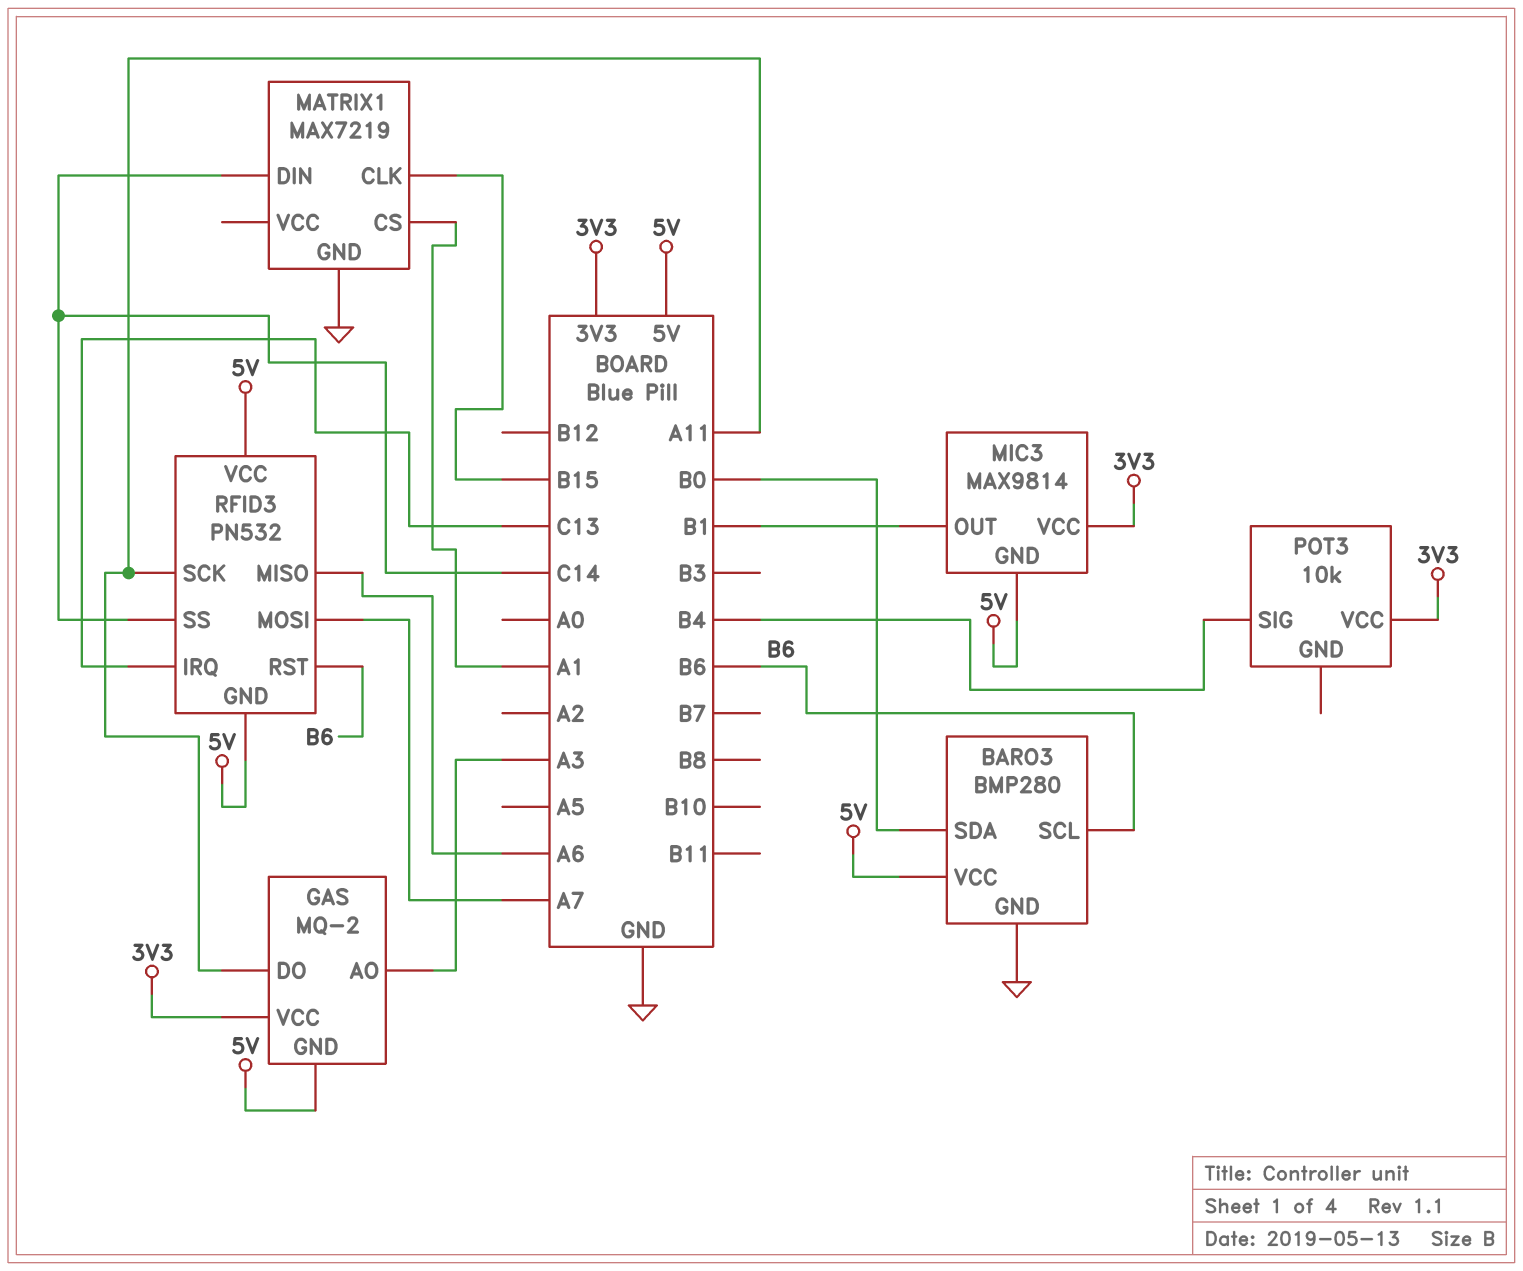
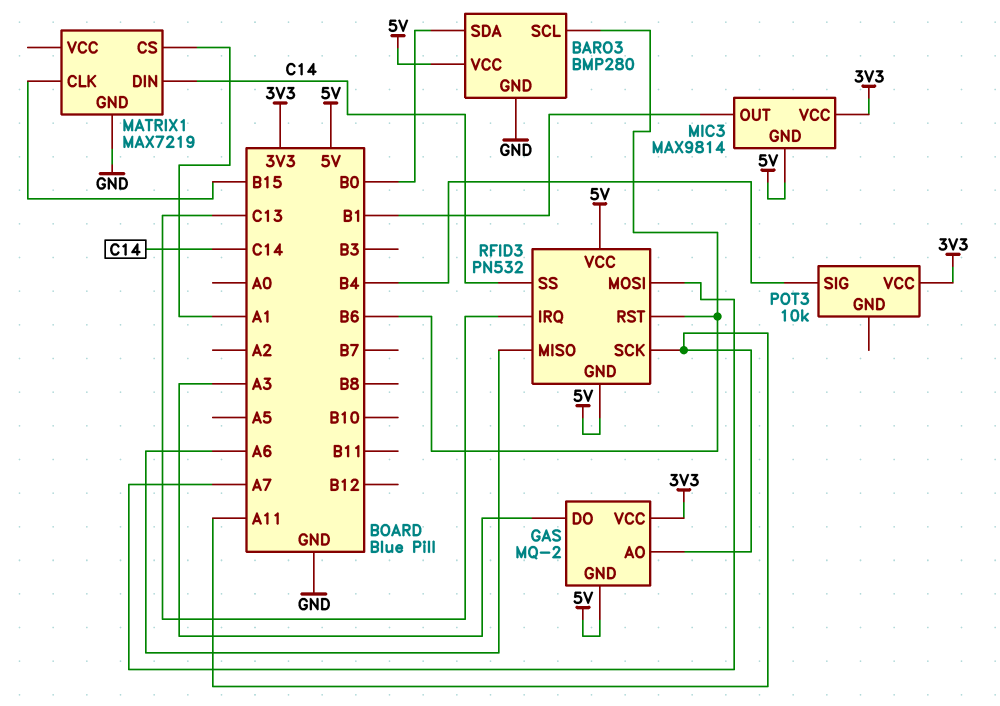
GAS pin AO: A3 -> A11
GAS pin DO: A11 -> A3

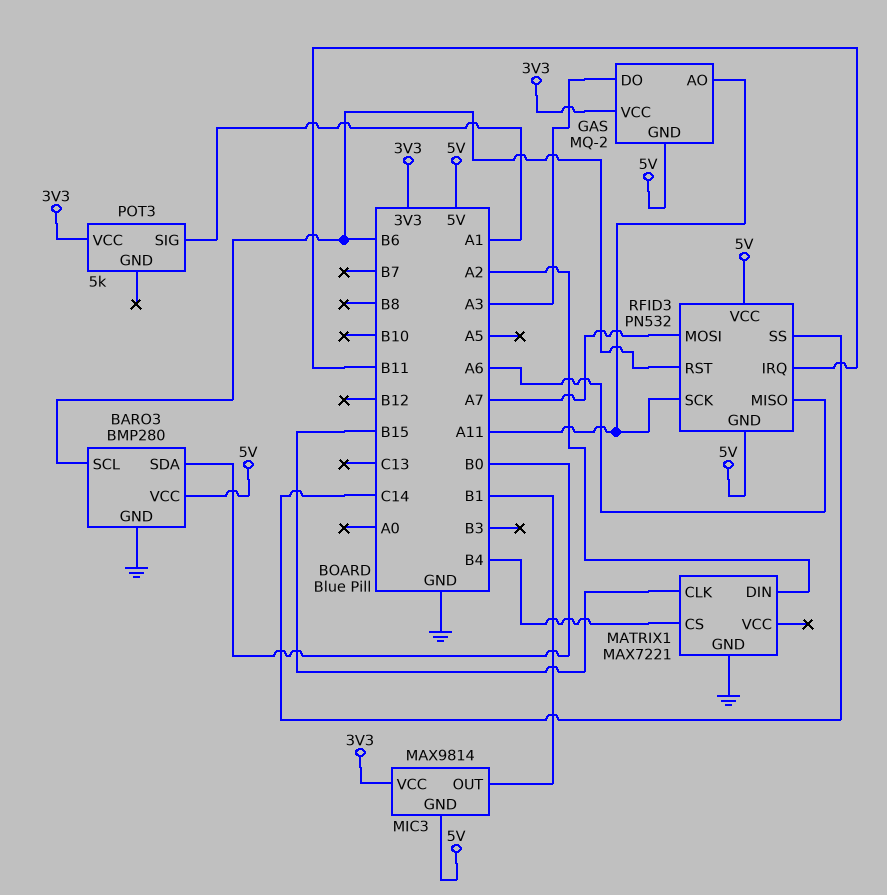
MATRIX1: MAX7219 -> MAX7221
MATRIX1 pin CS: A1 -> B4
MATRIX1 pin DIN: C14 -> A2
POT3: 10k -> 5k
POT3 pin SIG: B4 -> A1
RFID3 pin IRQ: C13 -> B11

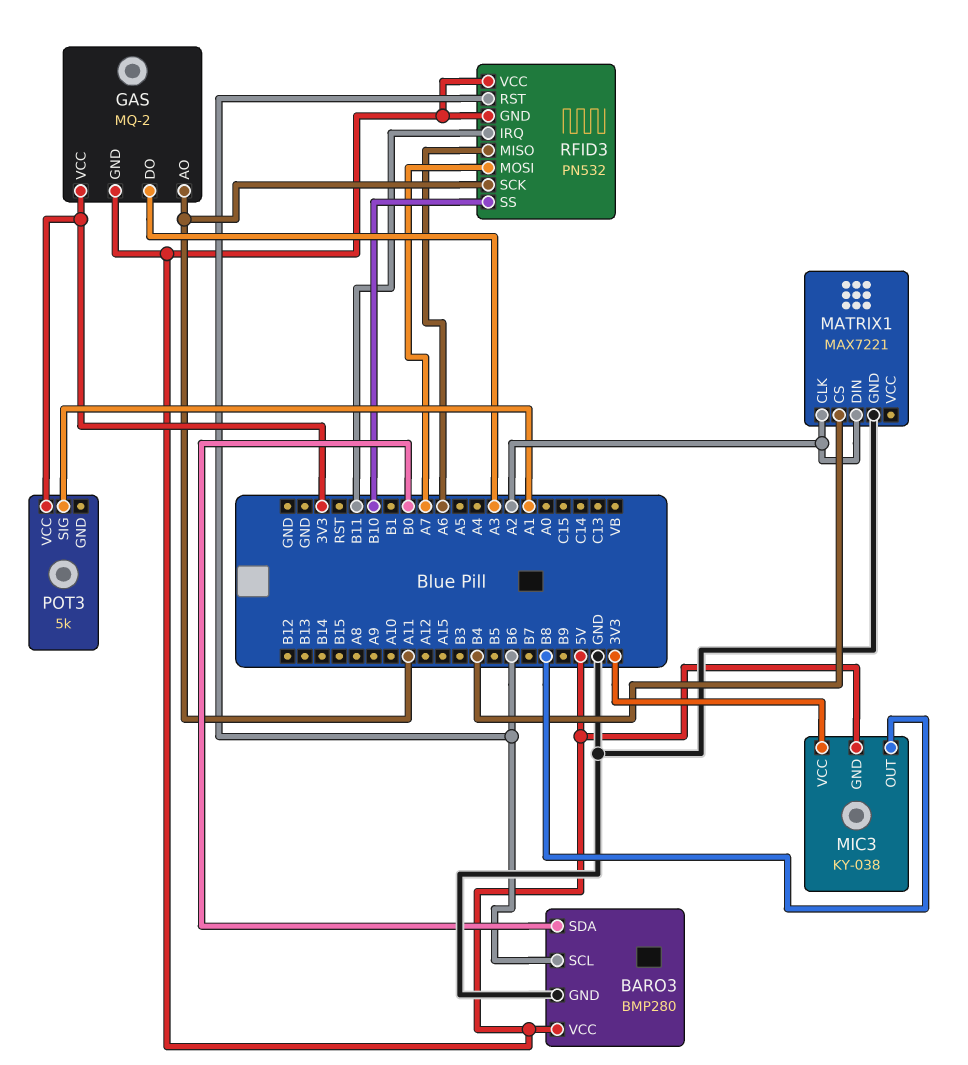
MATRIX1 pin CLK: B15 -> A2
MIC3: MAX9814 -> KY-038
MIC3 pin OUT: B1 -> B8
RFID3 pin SS: C14 -> B10

